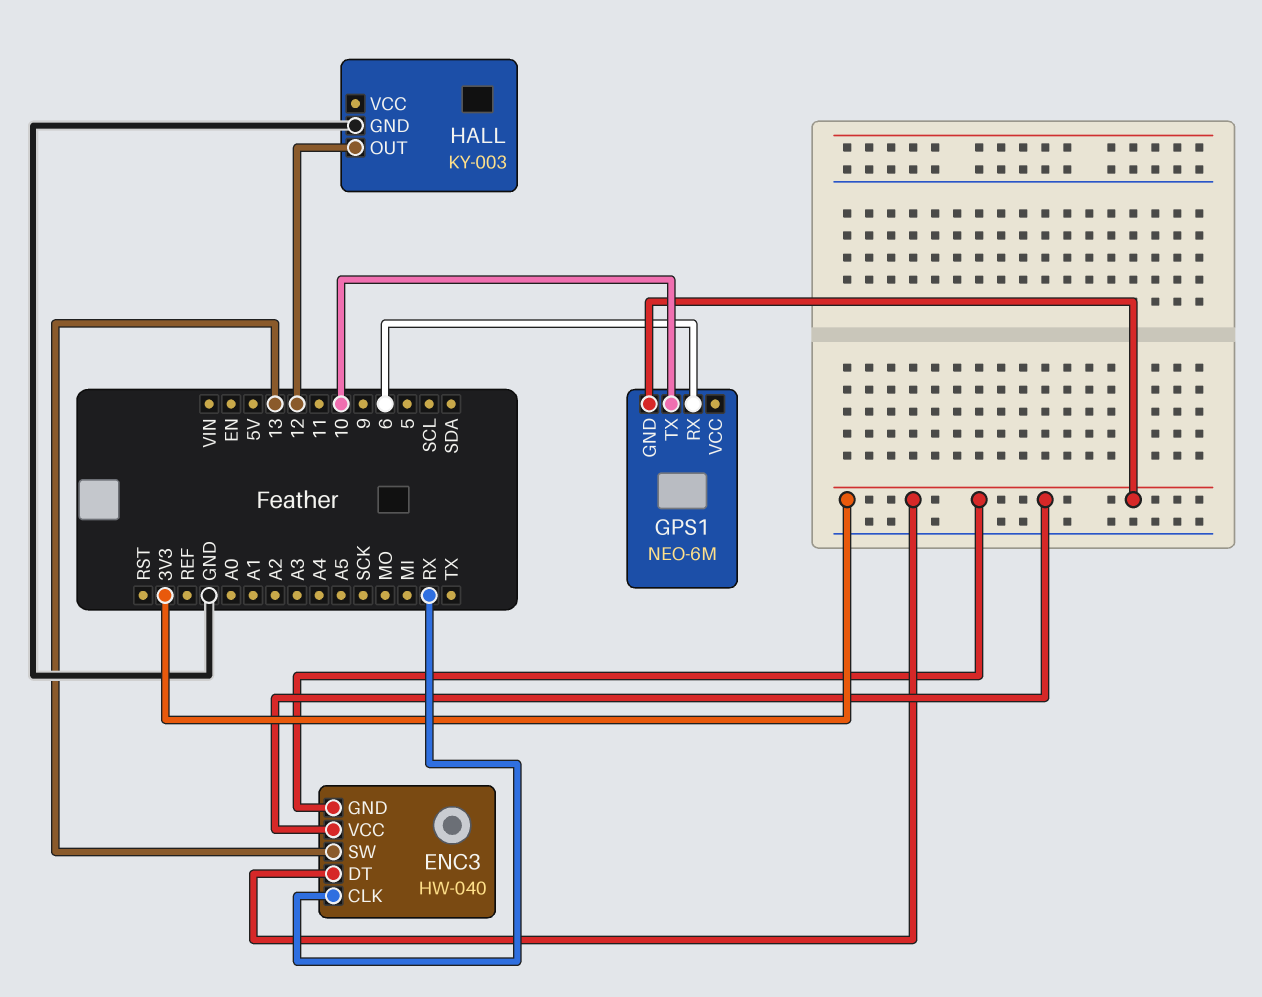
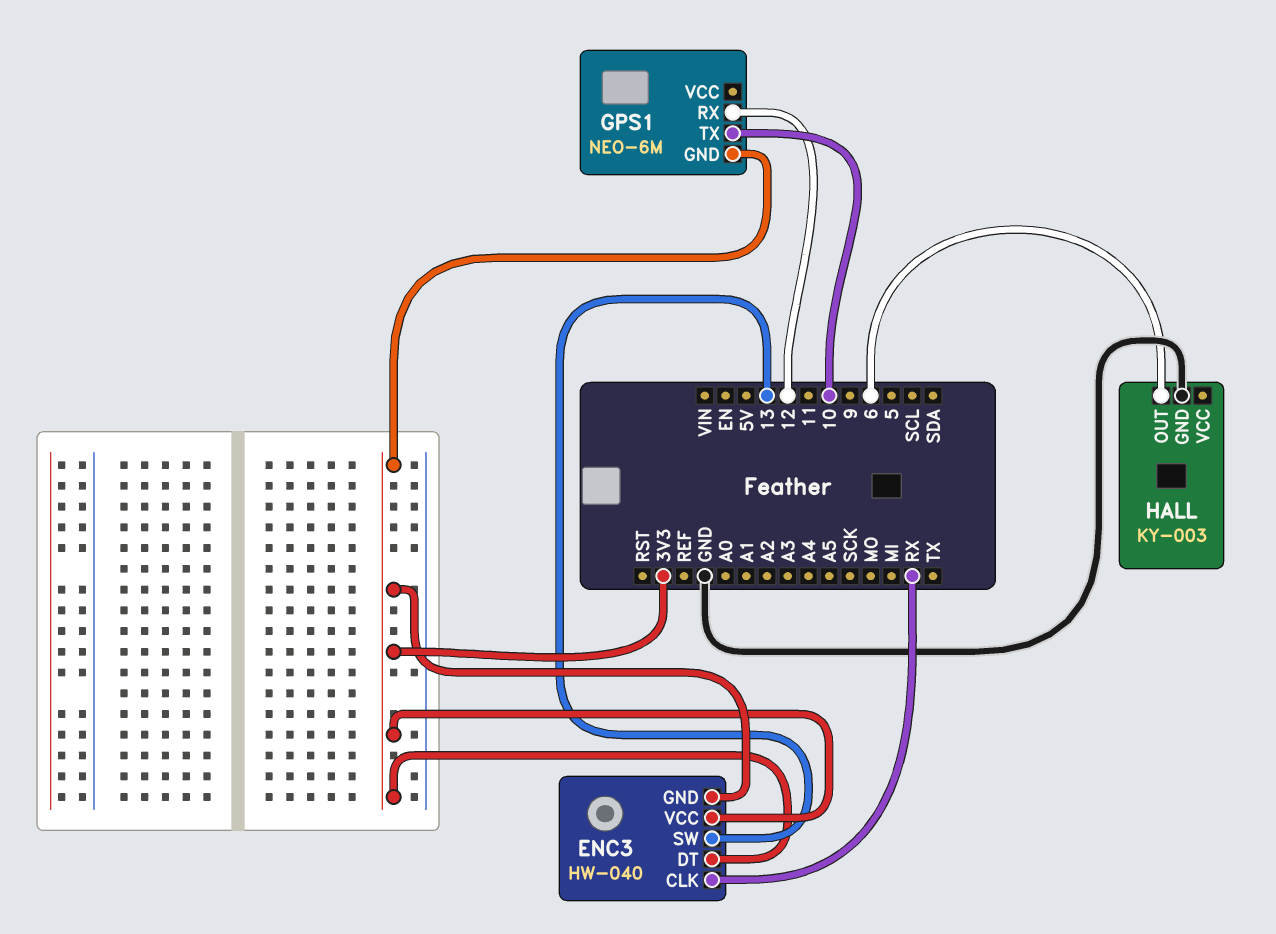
GPS1 pin RX: 6 -> 12
HALL pin OUT: 12 -> 6

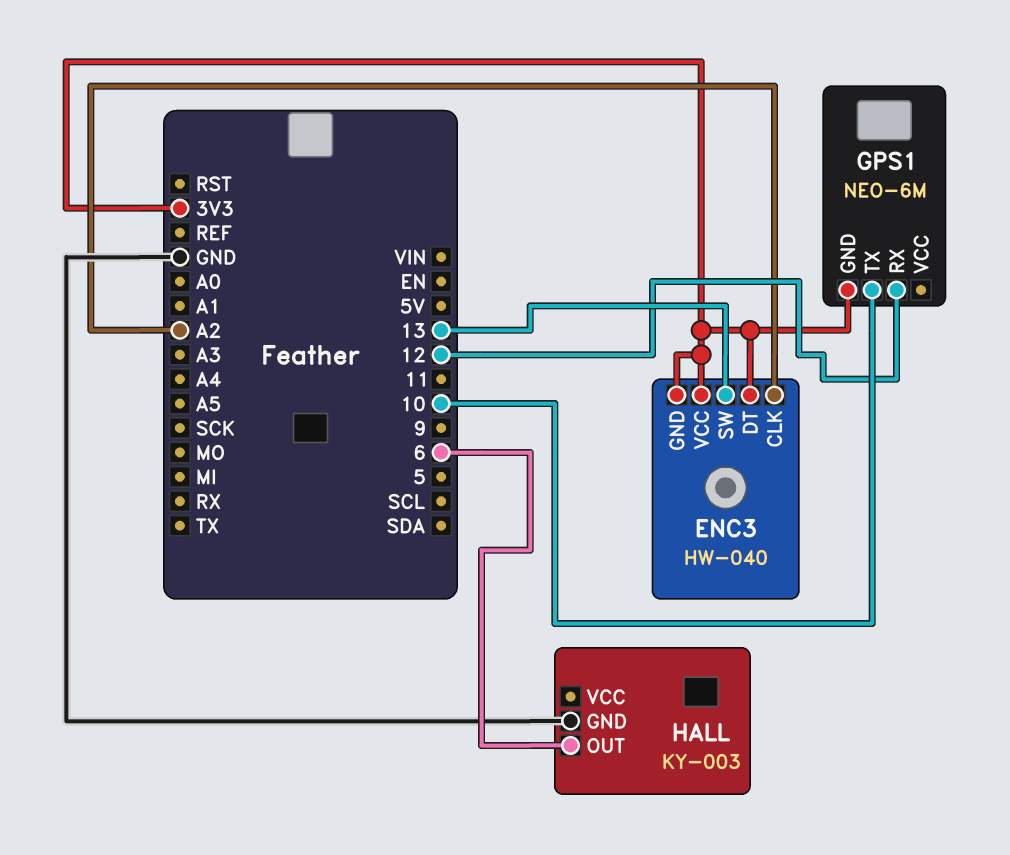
ENC3 pin CLK: RX -> A2

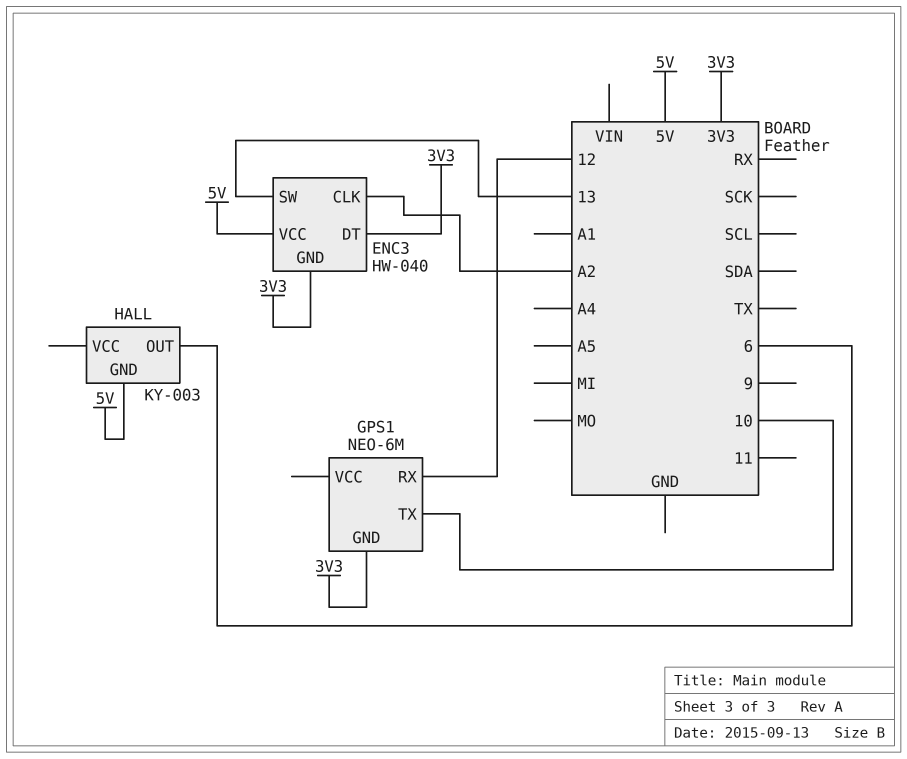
ENC3 pin VCC: 3V3 -> 5V
HALL pin GND: GND -> 5V

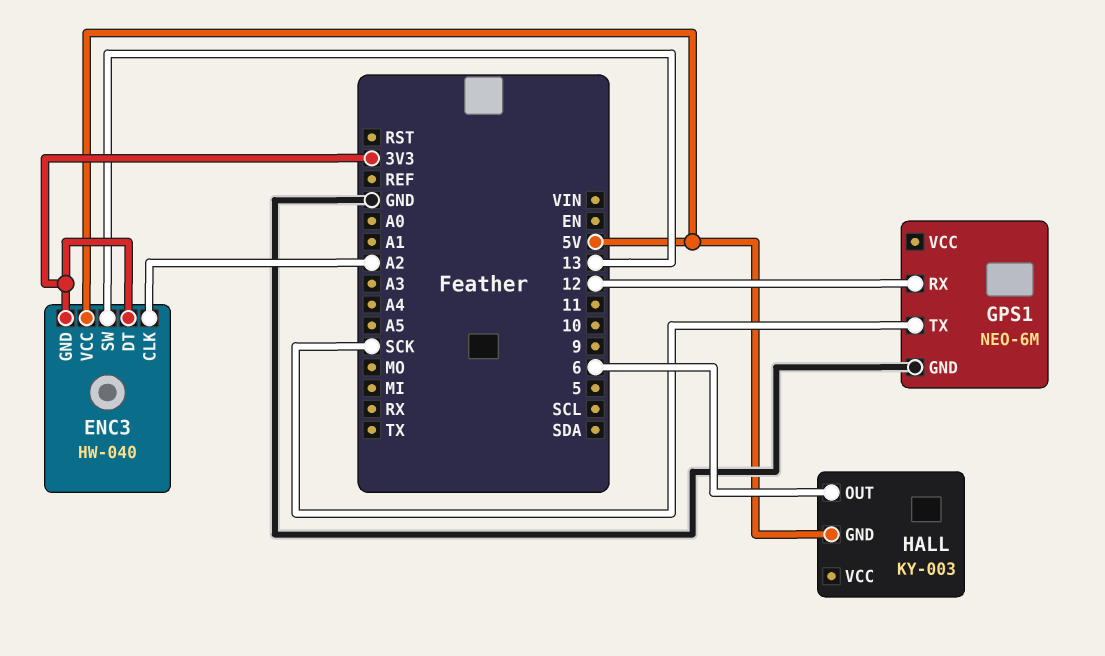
GPS1 pin GND: 3V3 -> GND
GPS1 pin TX: 10 -> SCK

